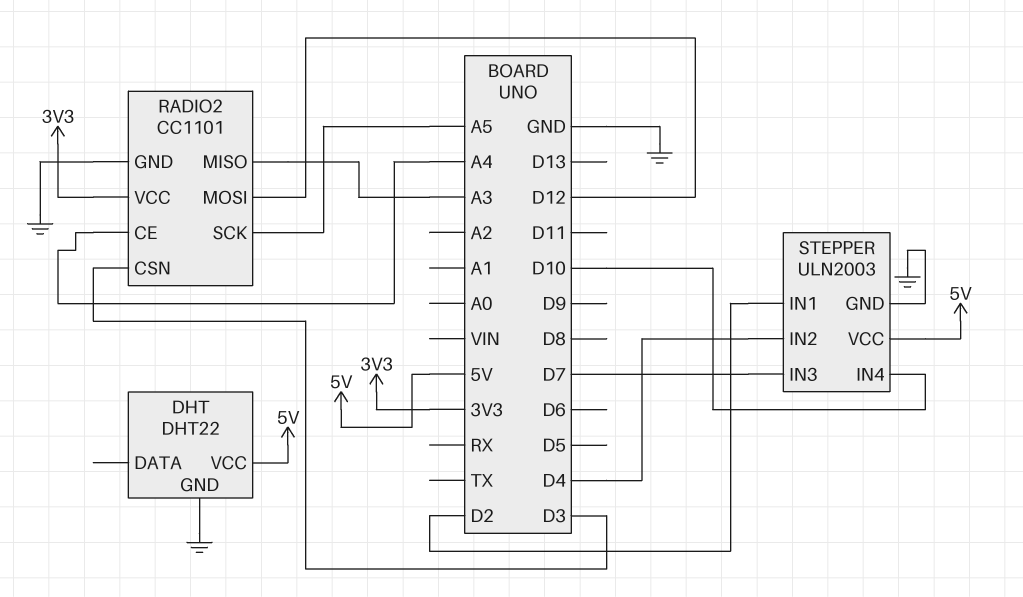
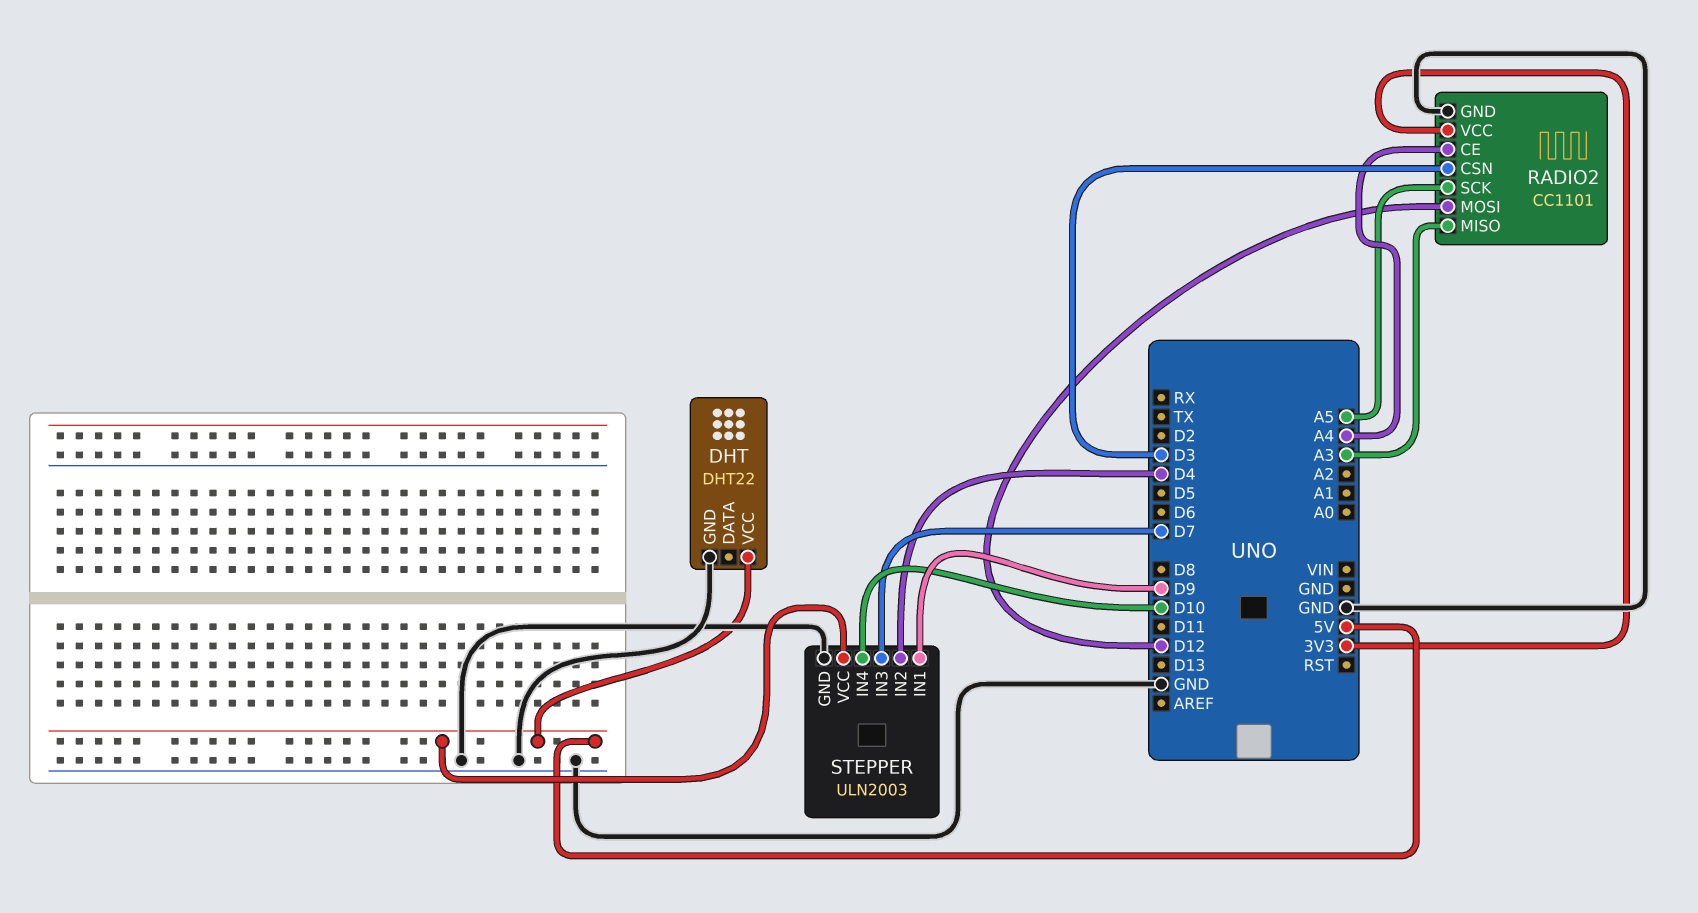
STEPPER pin IN1: D2 -> D9

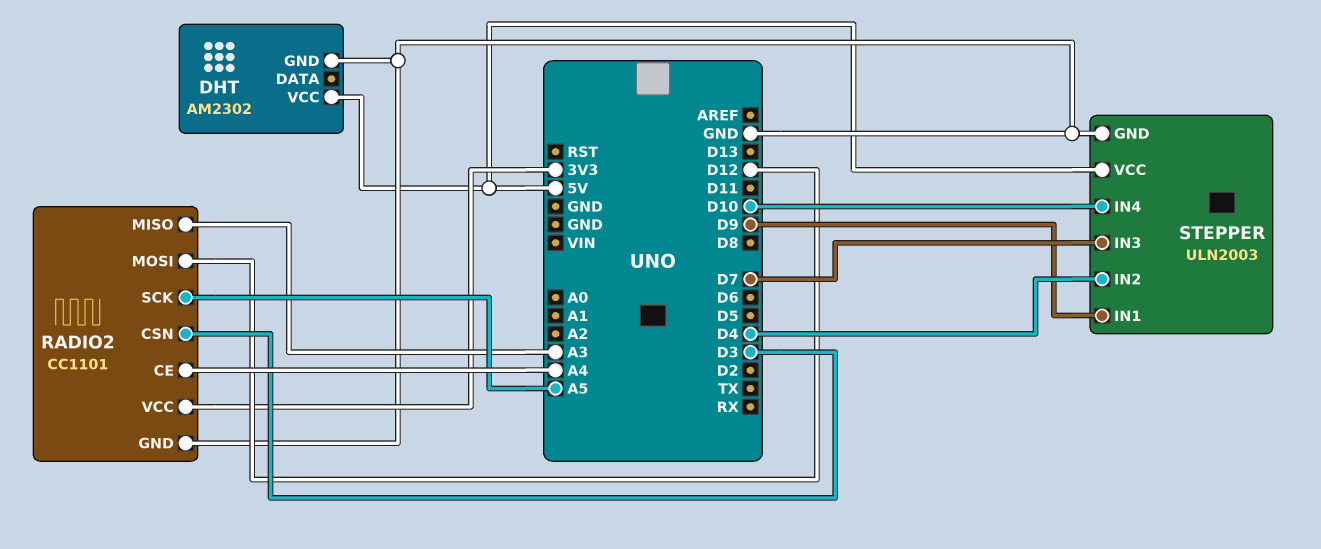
DHT: DHT22 -> AM2302

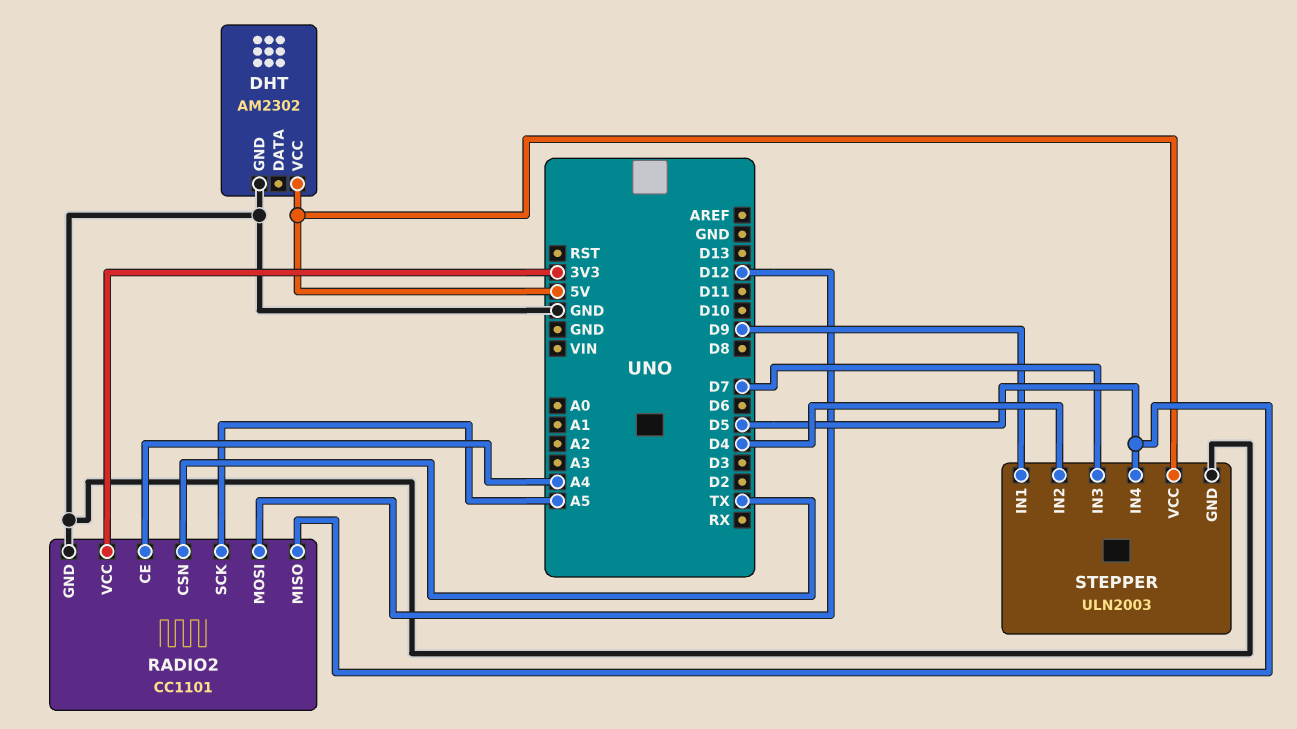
RADIO2 pin CSN: D3 -> TX
RADIO2 pin MISO: A3 -> D5
STEPPER pin IN4: D10 -> D5

